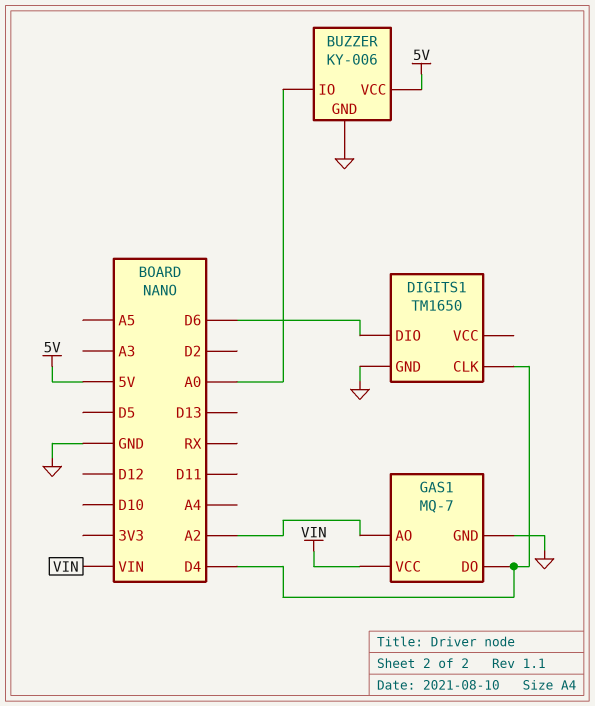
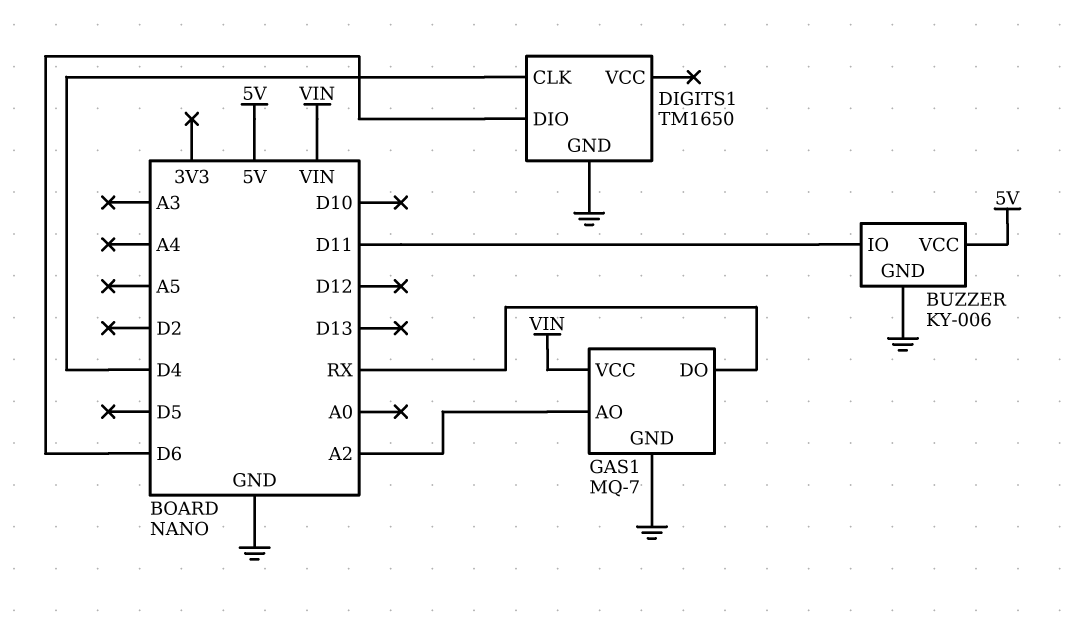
BUZZER pin IO: A0 -> D11
GAS1 pin DO: D4 -> RX

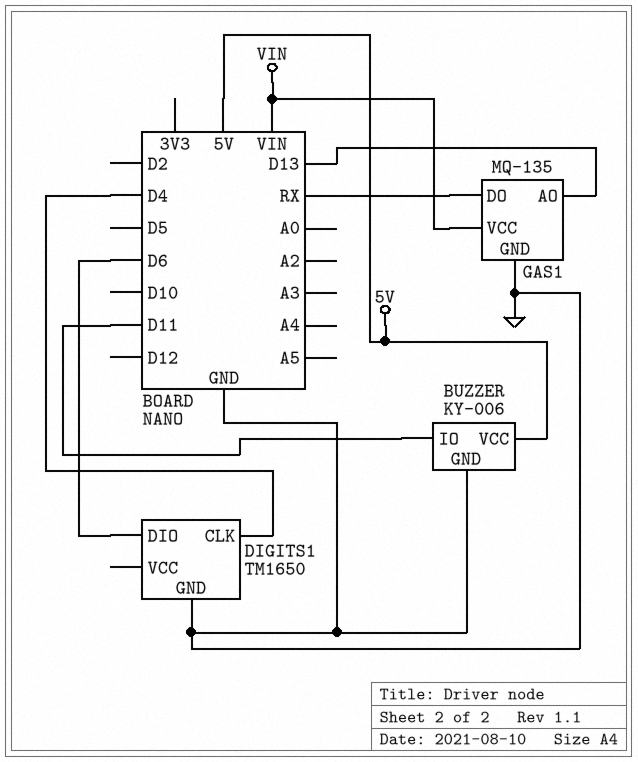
GAS1: MQ-7 -> MQ-135
GAS1 pin AO: A2 -> D13

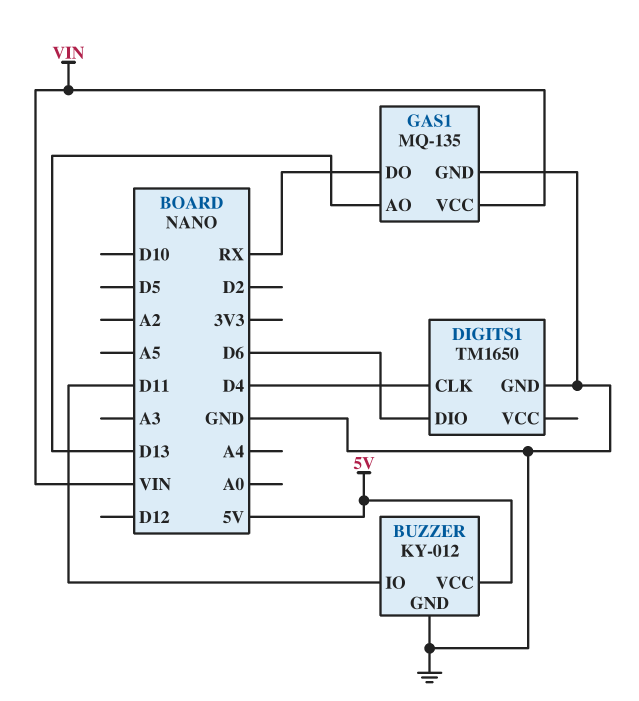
BUZZER: KY-006 -> KY-012

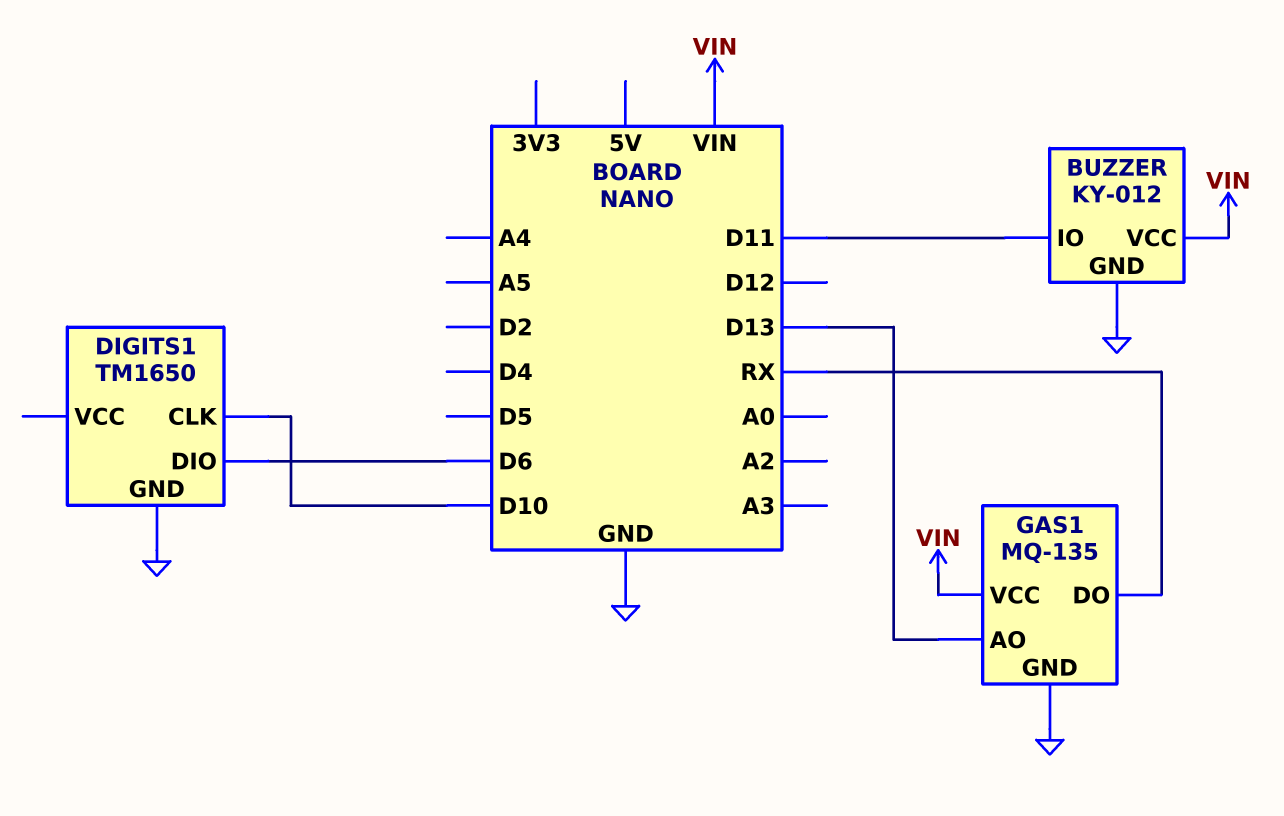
BUZZER pin VCC: 5V -> VIN
DIGITS1 pin CLK: D4 -> D10

